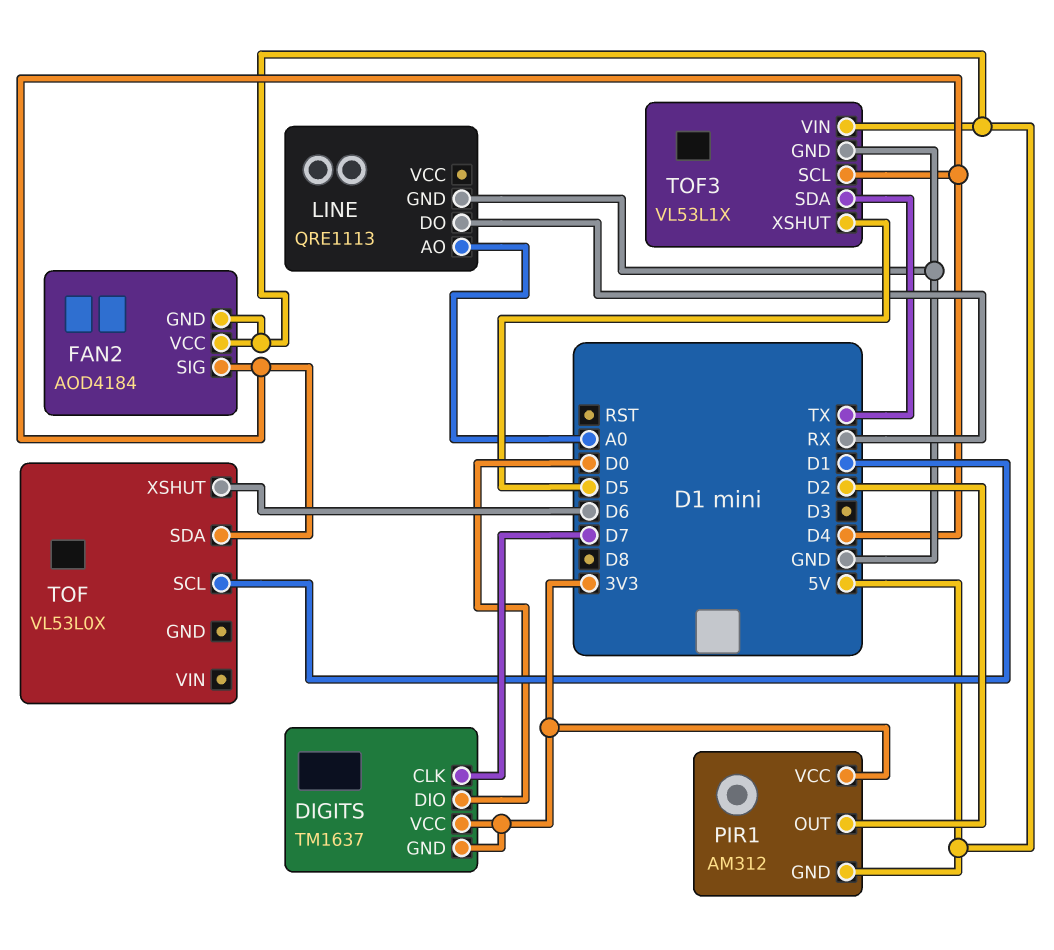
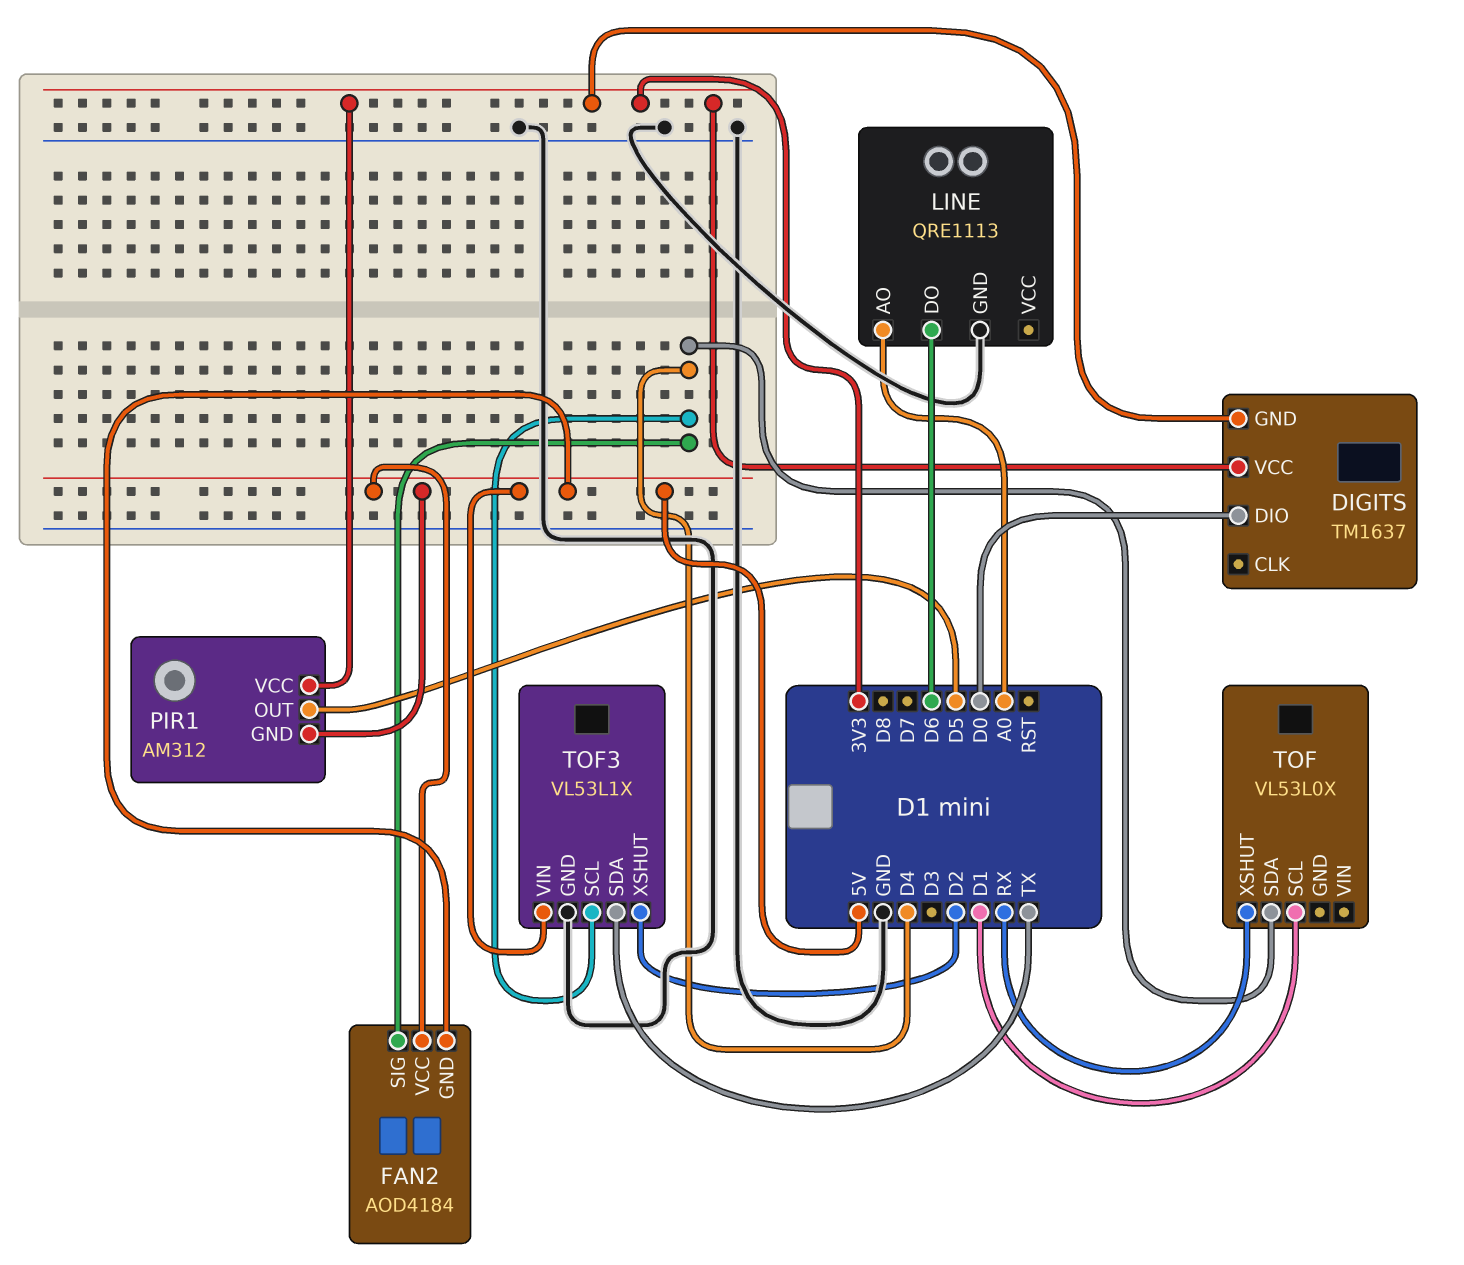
DIGITS pin CLK: D7 -> none
LINE pin DO: RX -> D6
PIR1 pin OUT: D2 -> D5
TOF pin XSHUT: D6 -> RX
TOF3 pin XSHUT: D5 -> D2

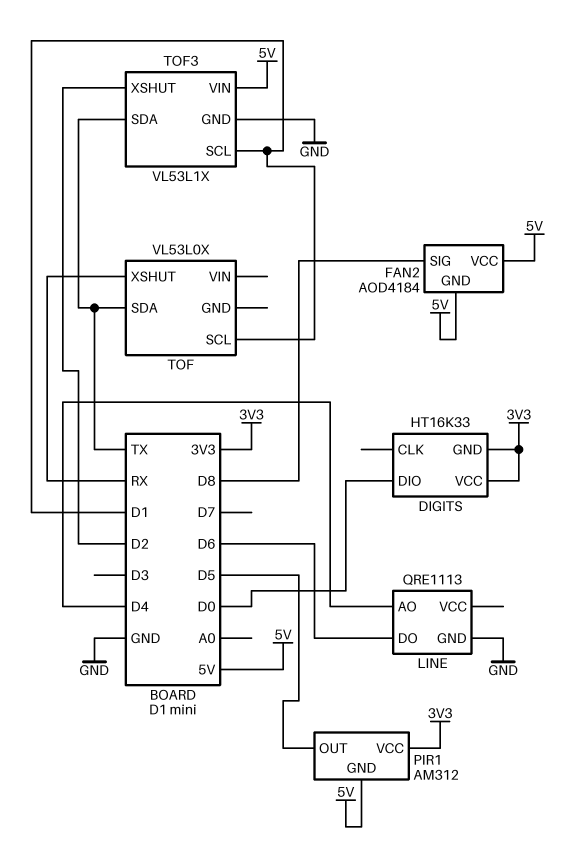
DIGITS: TM1637 -> HT16K33
FAN2 pin SIG: D4 -> D8
LINE pin AO: A0 -> D4
TOF pin SDA: D4 -> TX
TOF3 pin SCL: D4 -> D1

